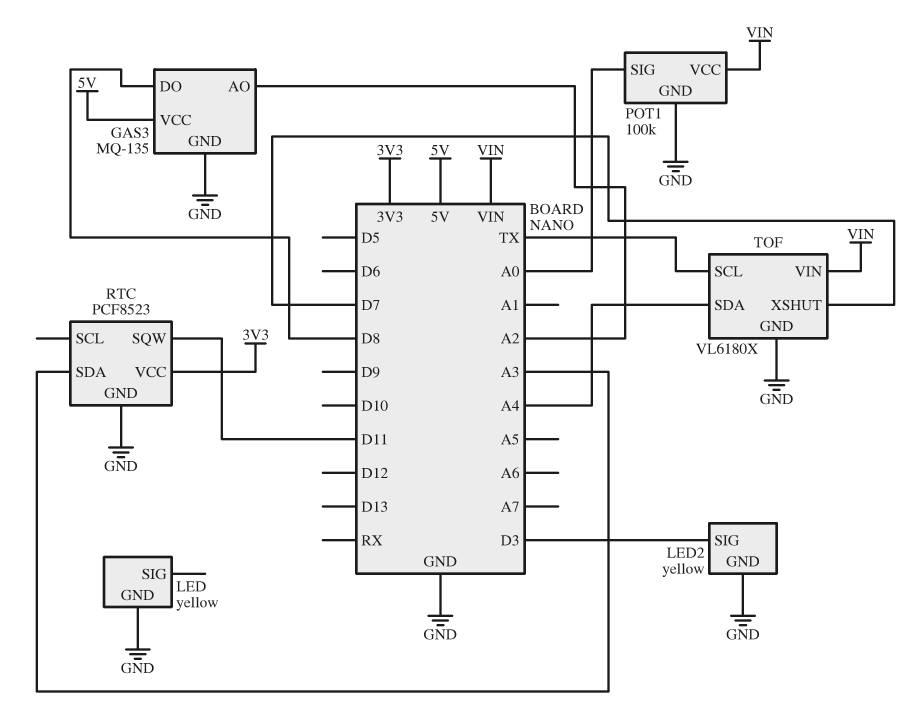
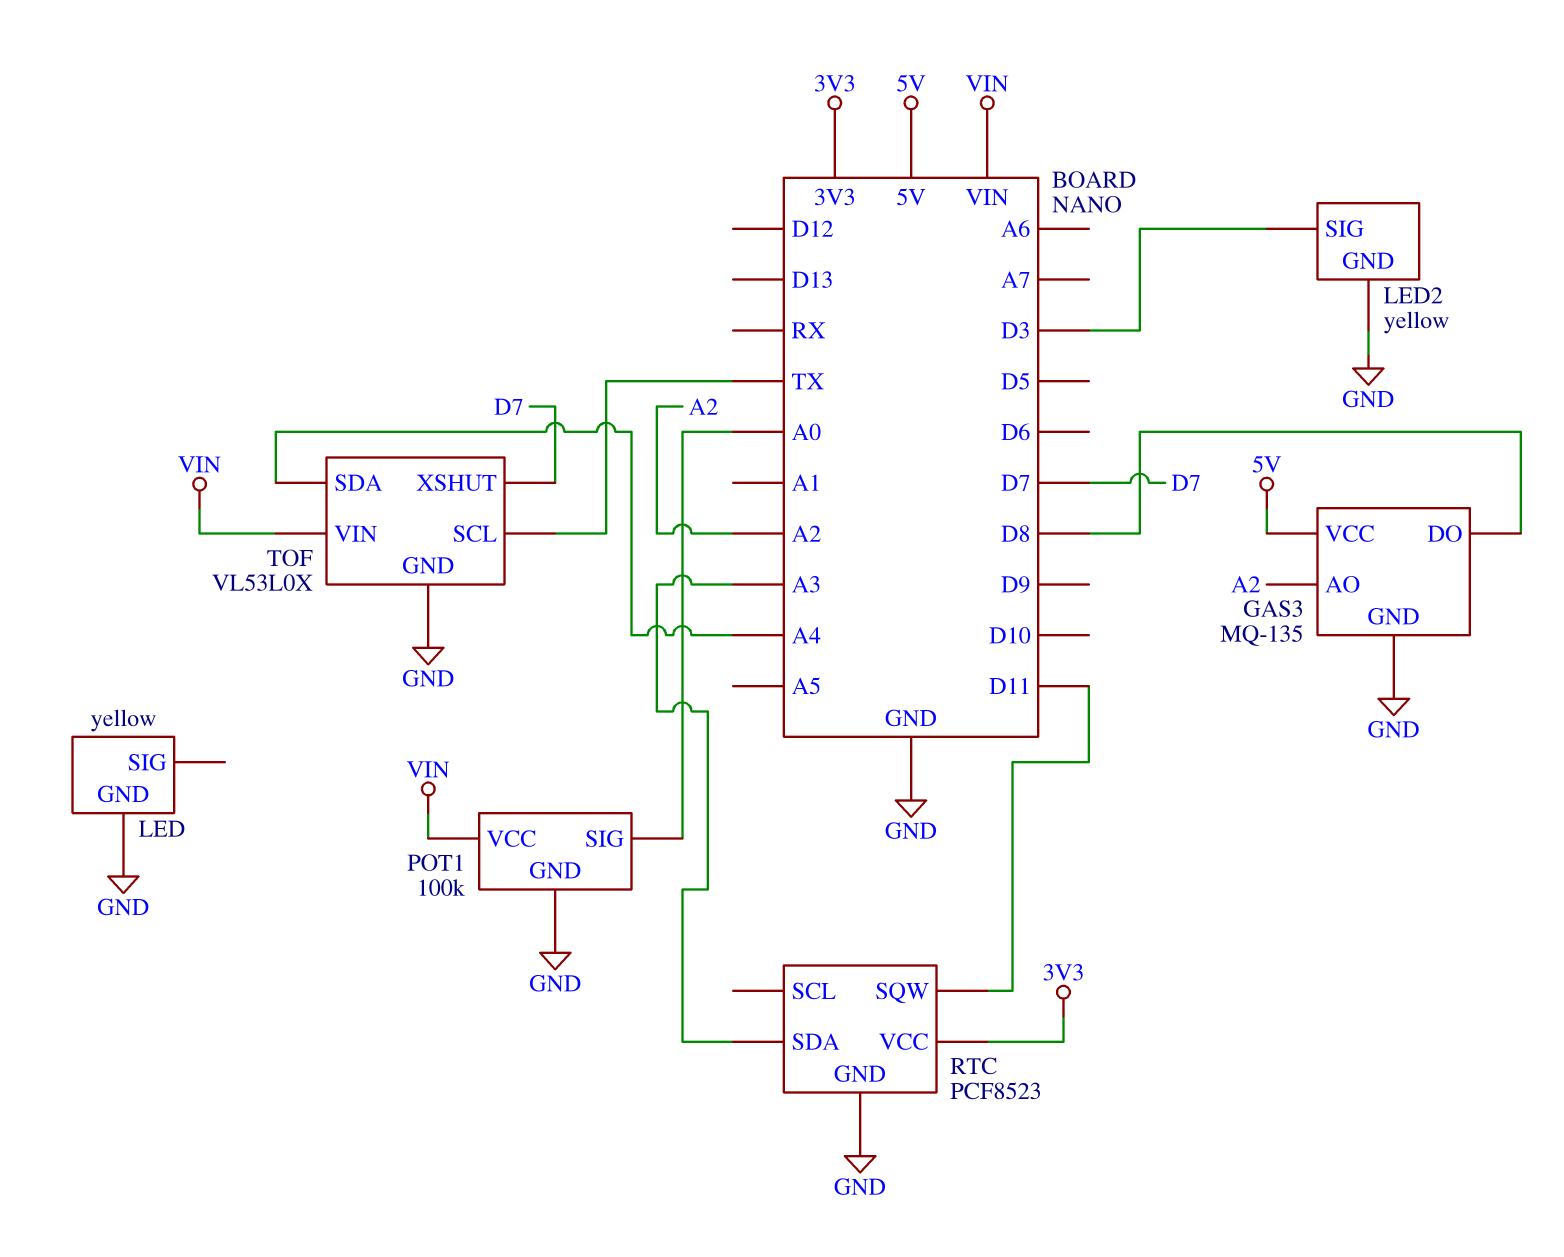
TOF: VL6180X -> VL53L0X

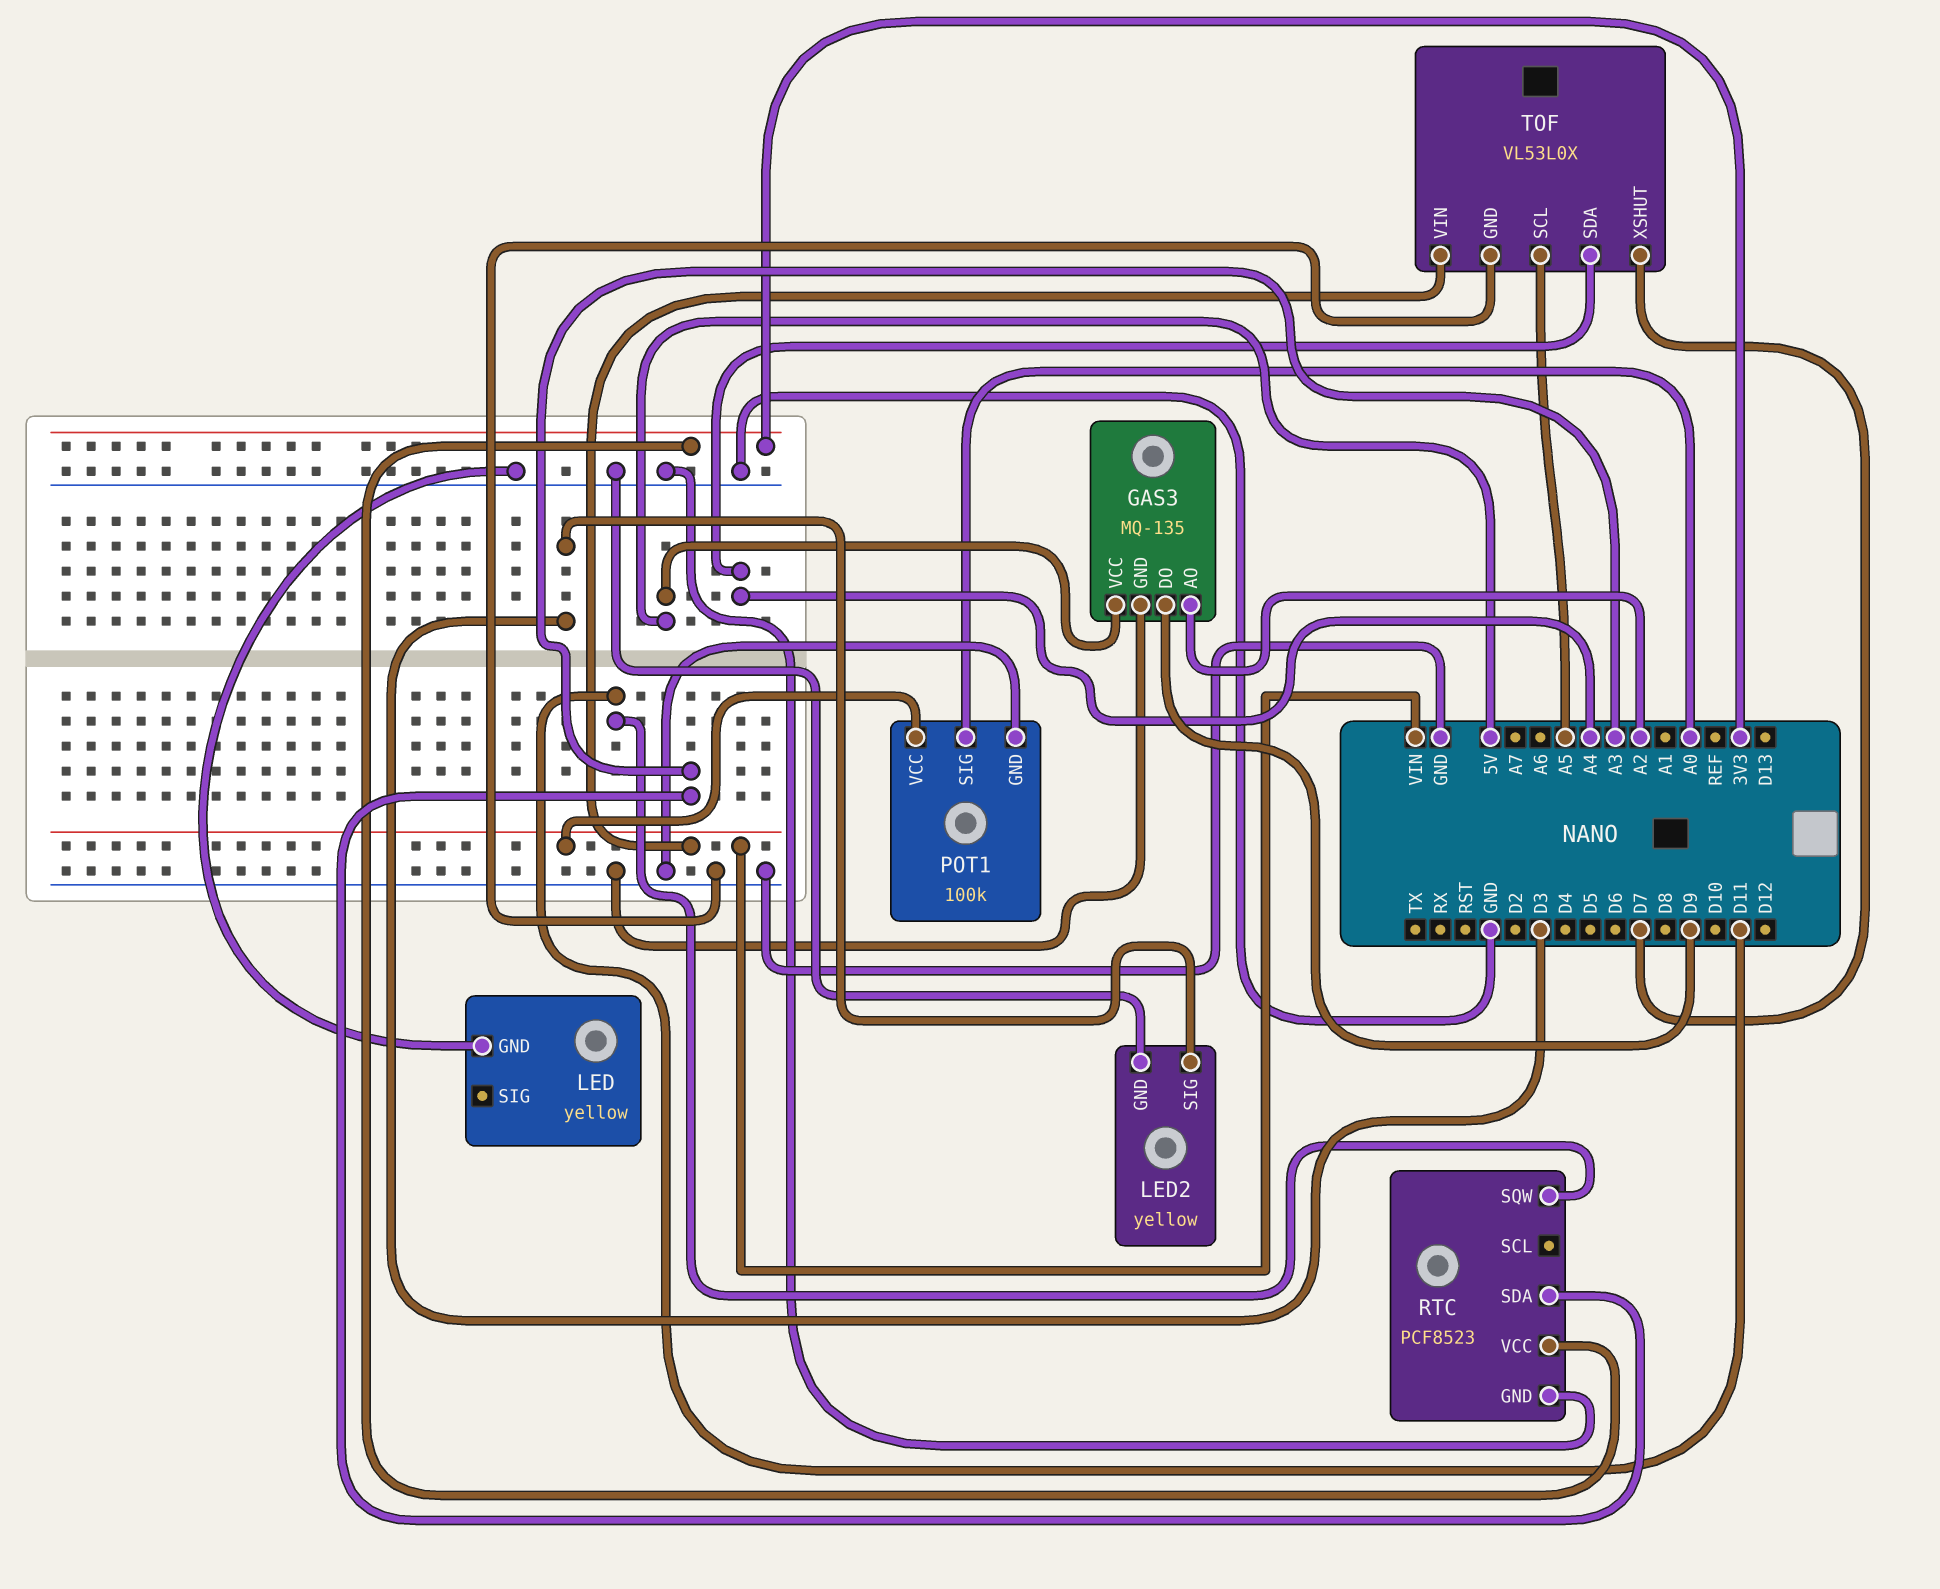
GAS3 pin DO: D8 -> D9
TOF pin SCL: TX -> A5

